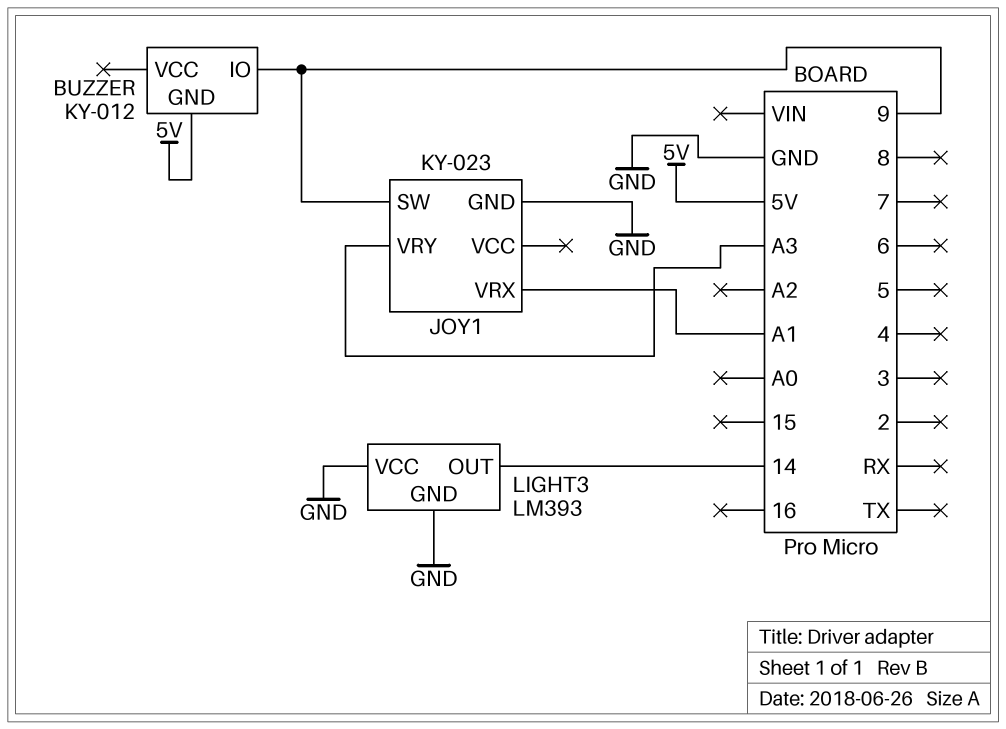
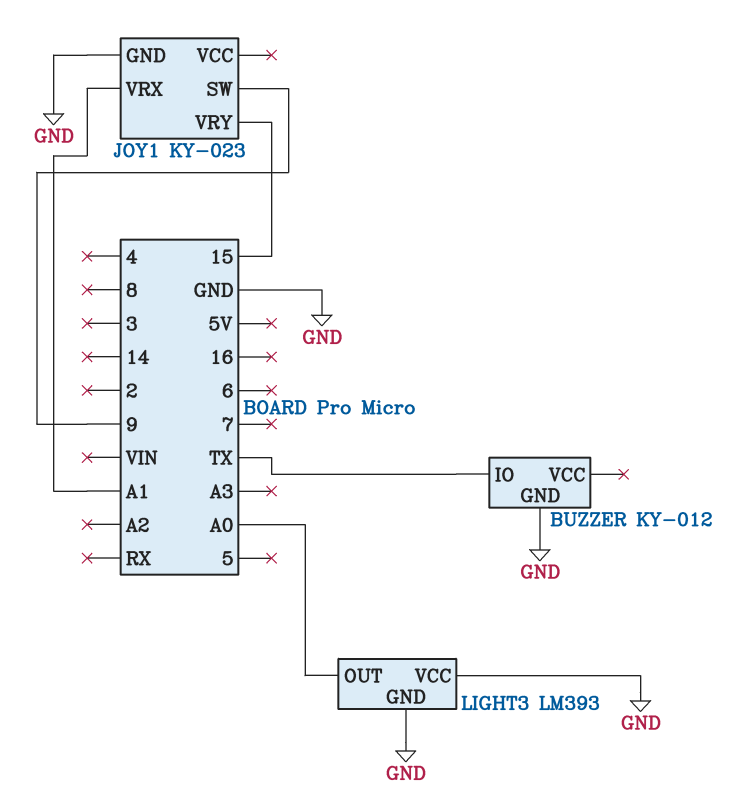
BUZZER pin GND: 5V -> GND
BUZZER pin IO: 9 -> TX
JOY1 pin VRY: A3 -> 15
LIGHT3 pin OUT: 14 -> A0

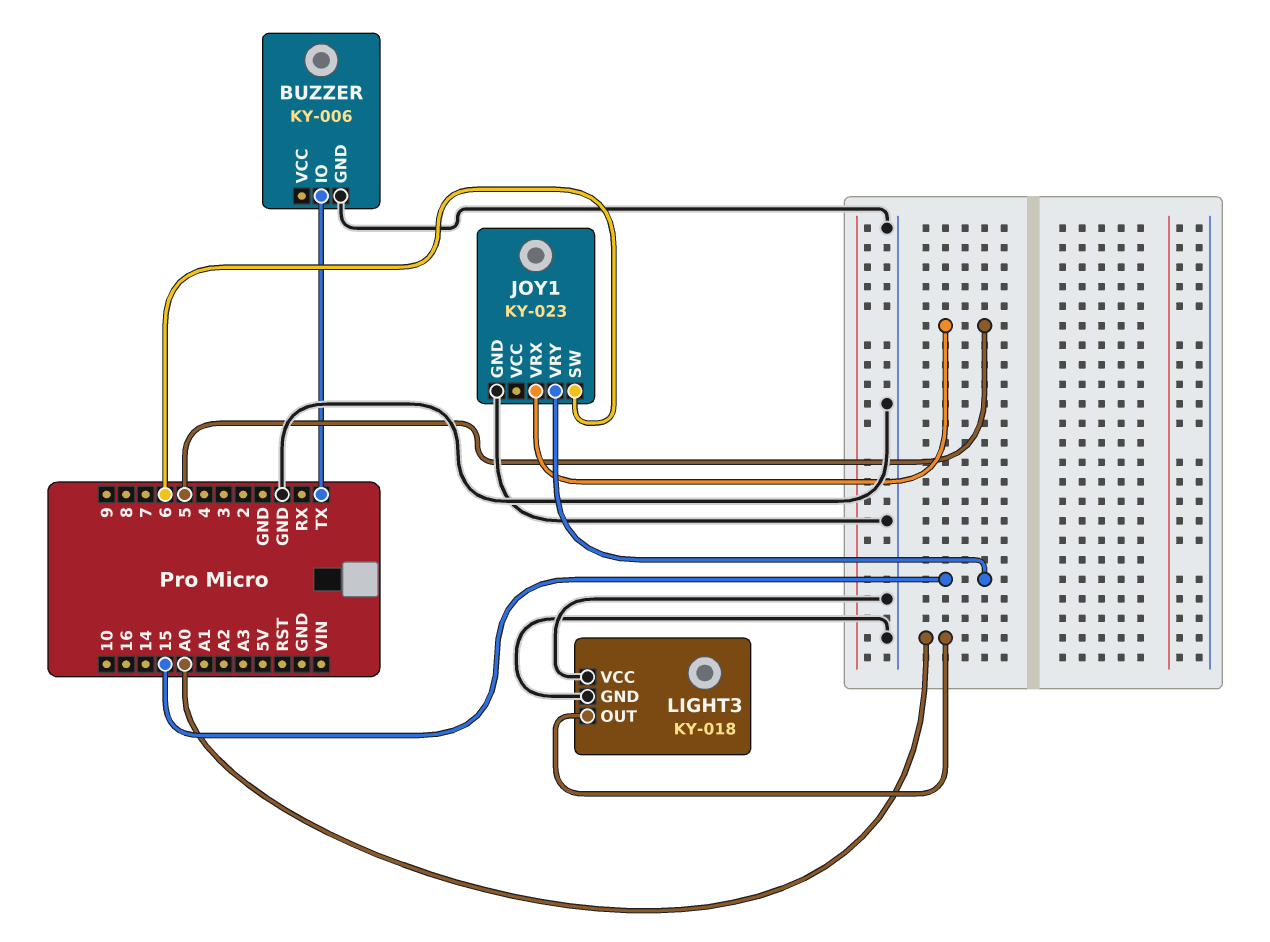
BUZZER: KY-012 -> KY-006
JOY1 pin SW: 9 -> 6
JOY1 pin VRX: A1 -> 5
LIGHT3: LM393 -> KY-018

